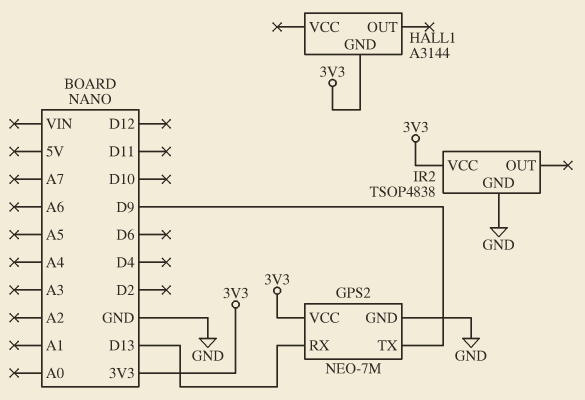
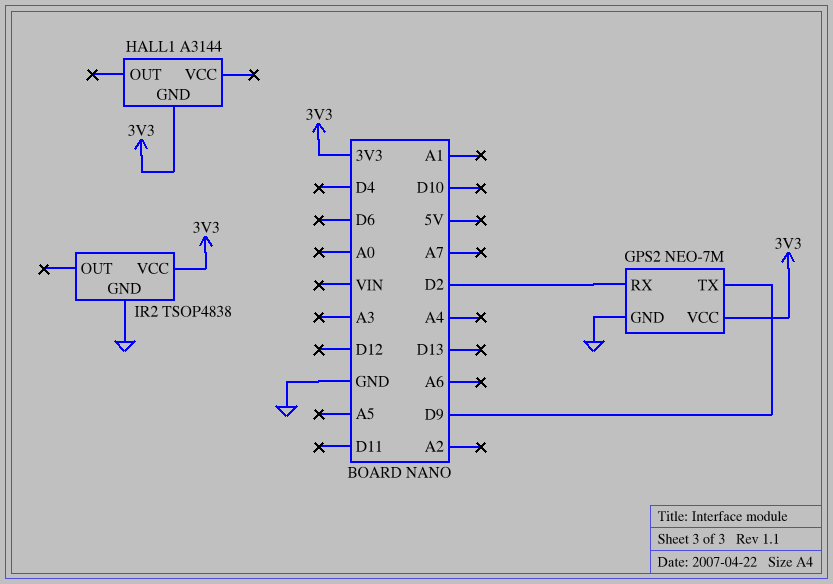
GPS2 pin RX: D13 -> D2

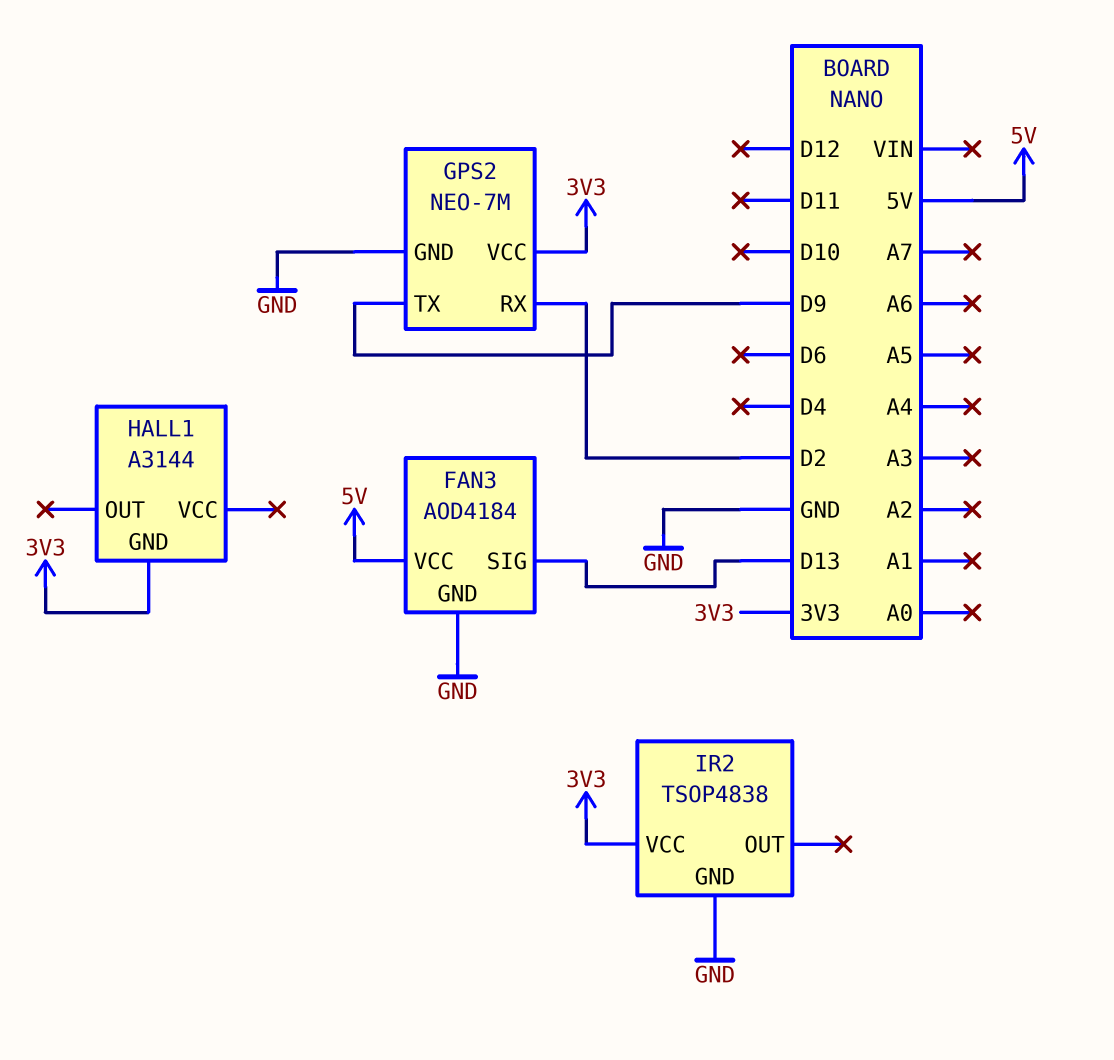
FAN3: none -> AOD4184
FAN3 pin GND: none -> GND
FAN3 pin SIG: none -> D13
FAN3 pin VCC: none -> 5V

